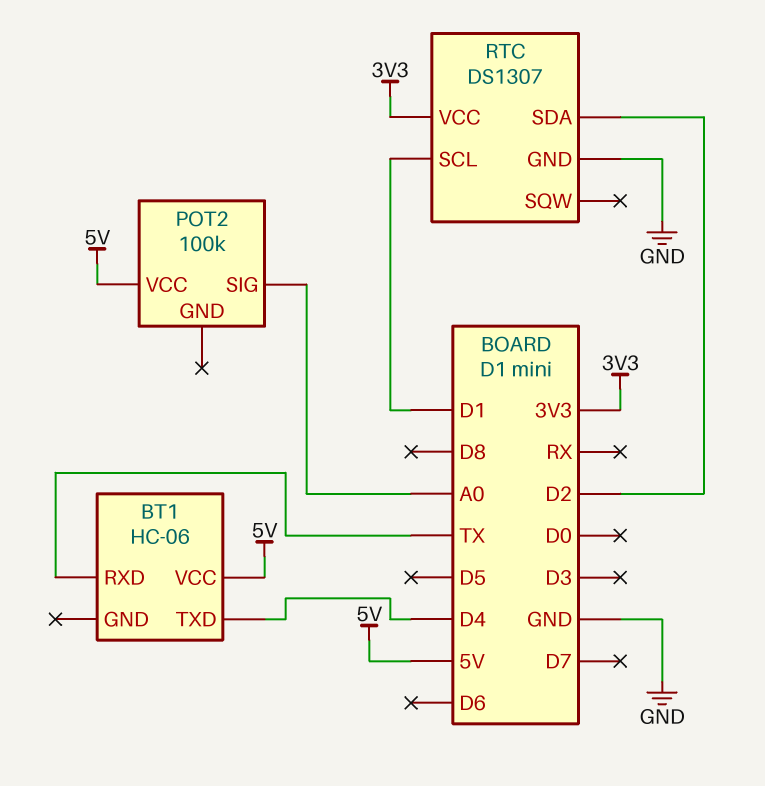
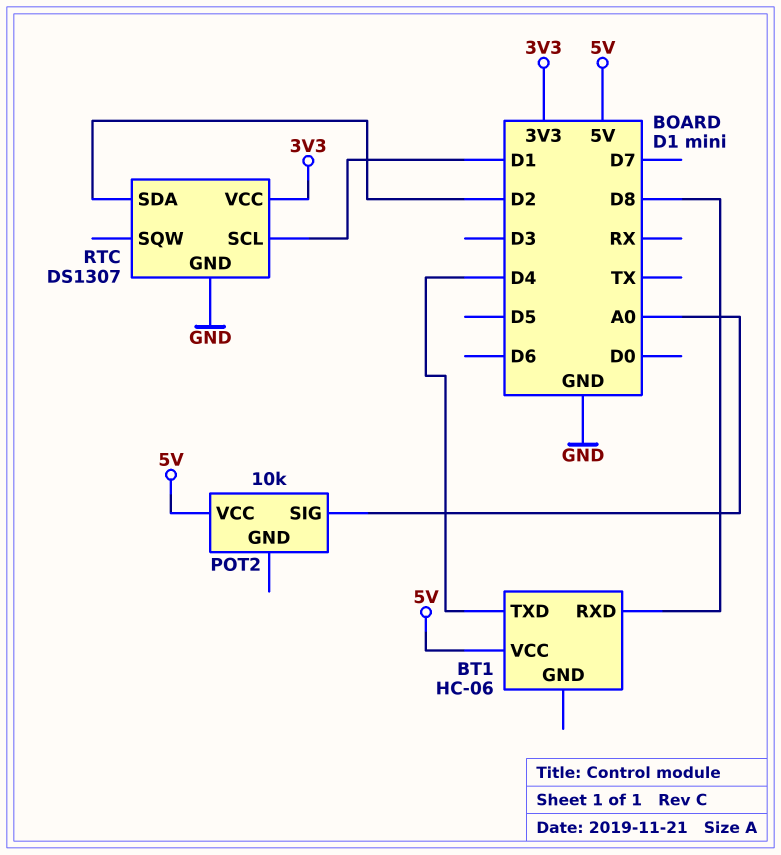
BT1 pin RXD: TX -> D8
POT2: 100k -> 10k

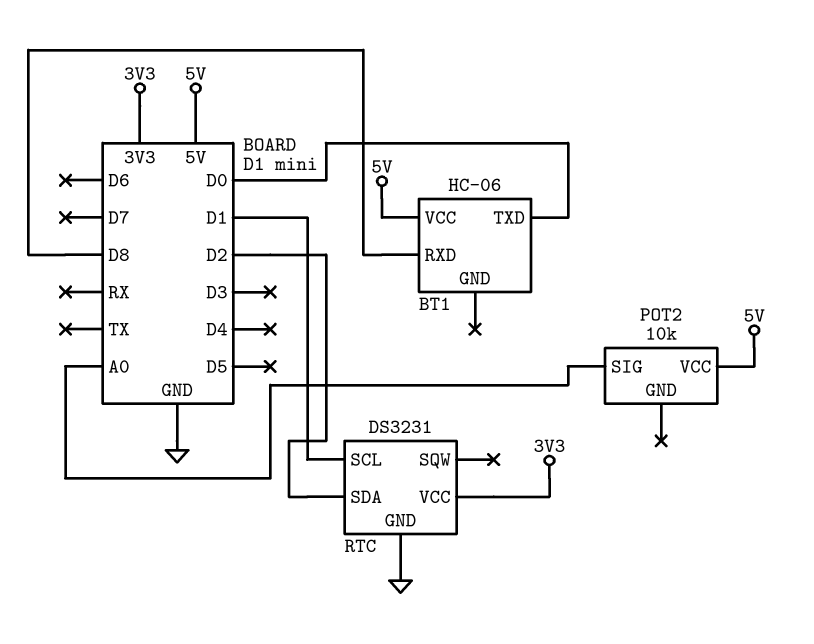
BT1 pin TXD: D4 -> D0
RTC: DS1307 -> DS3231

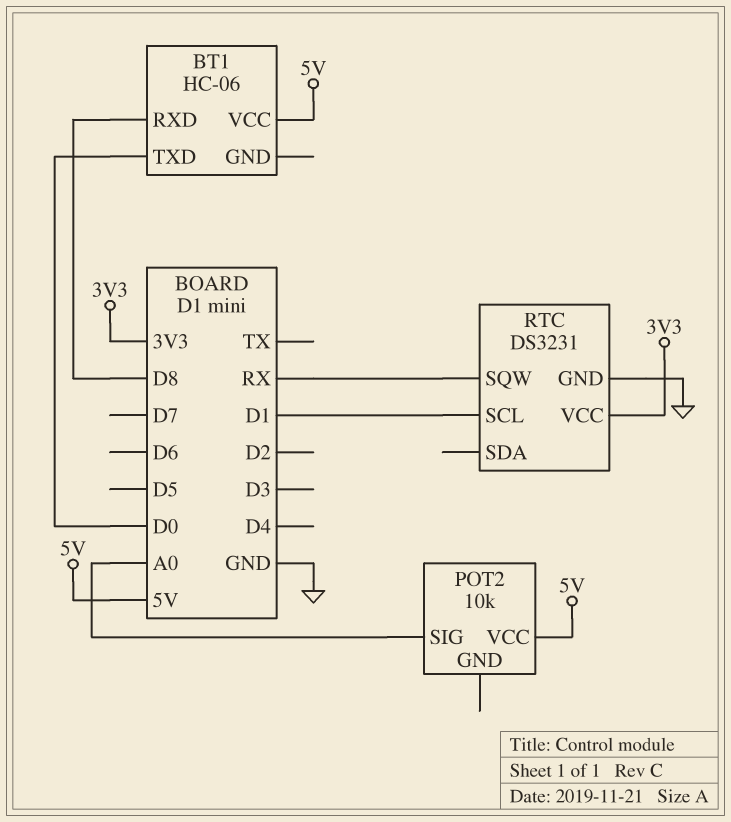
RTC pin SDA: D2 -> none
RTC pin SQW: none -> RX

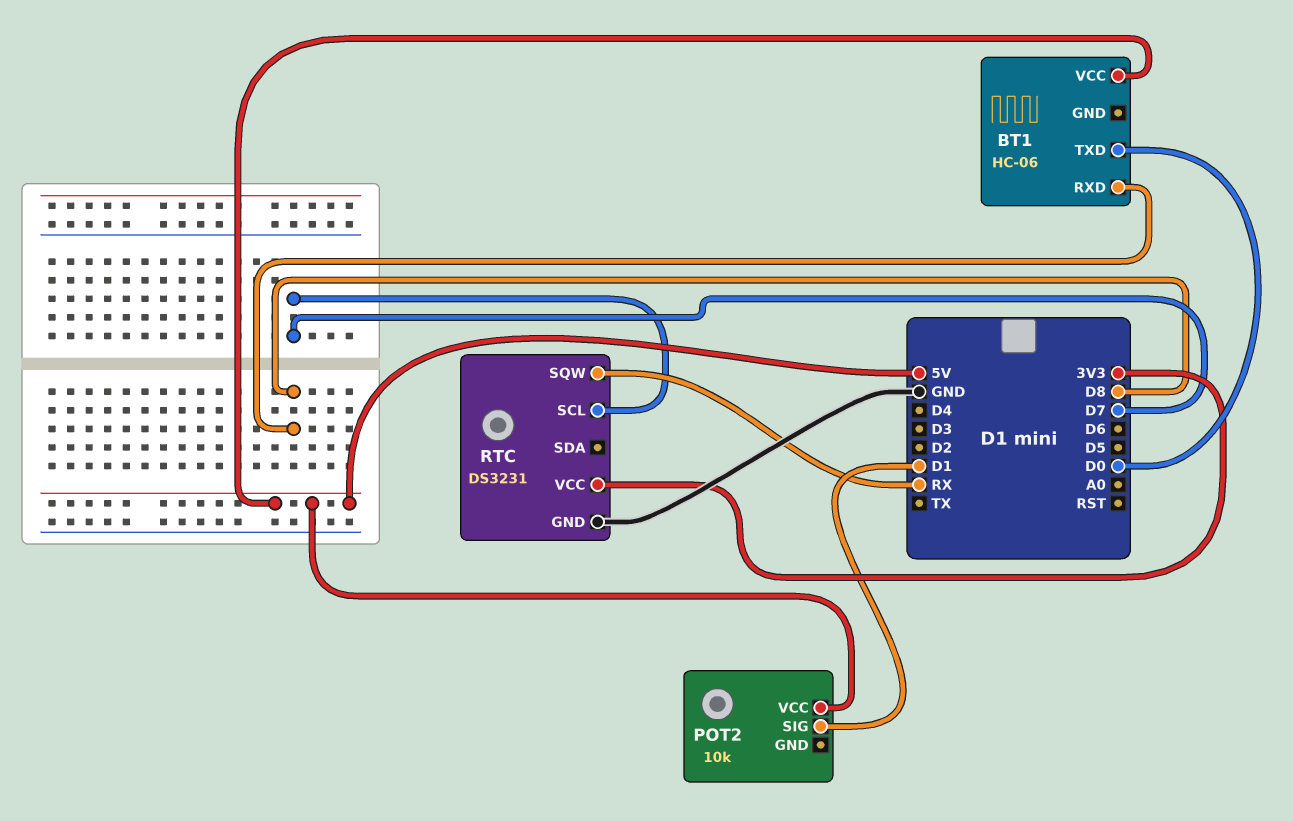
POT2 pin SIG: A0 -> D1
RTC pin SCL: D1 -> D7

